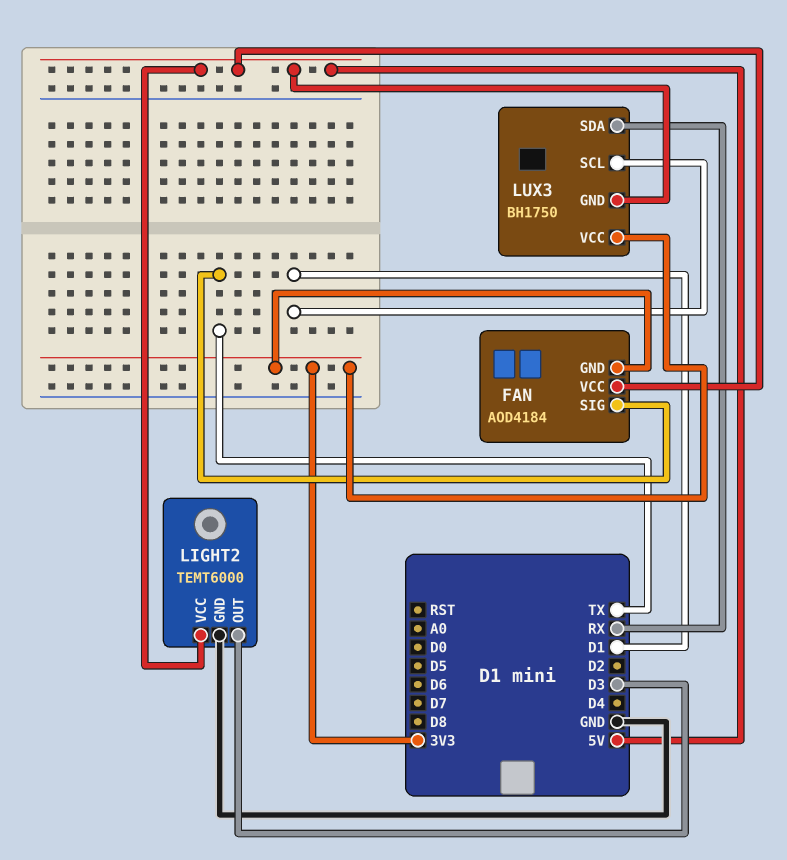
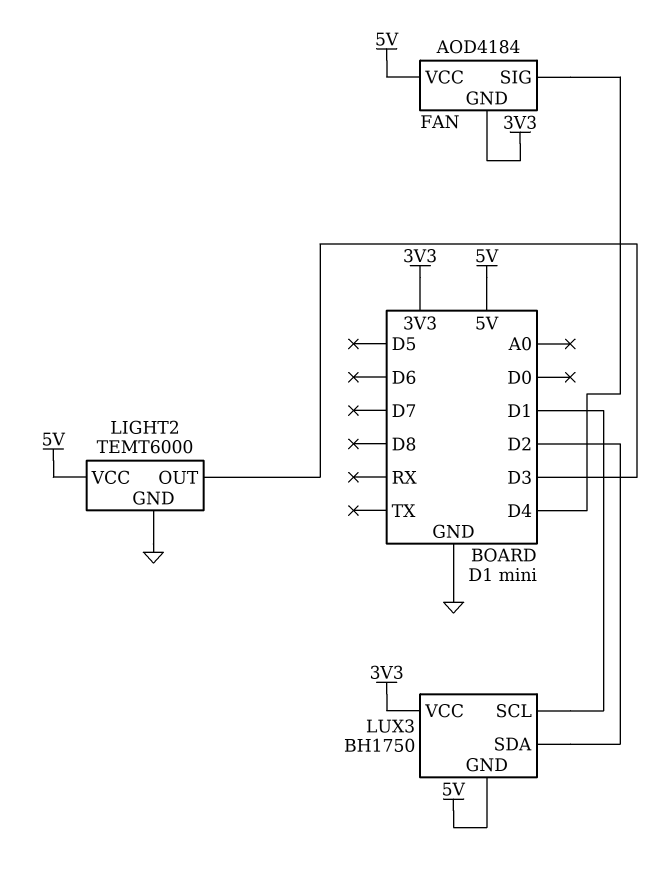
FAN pin SIG: TX -> D4
LUX3 pin SDA: RX -> D2

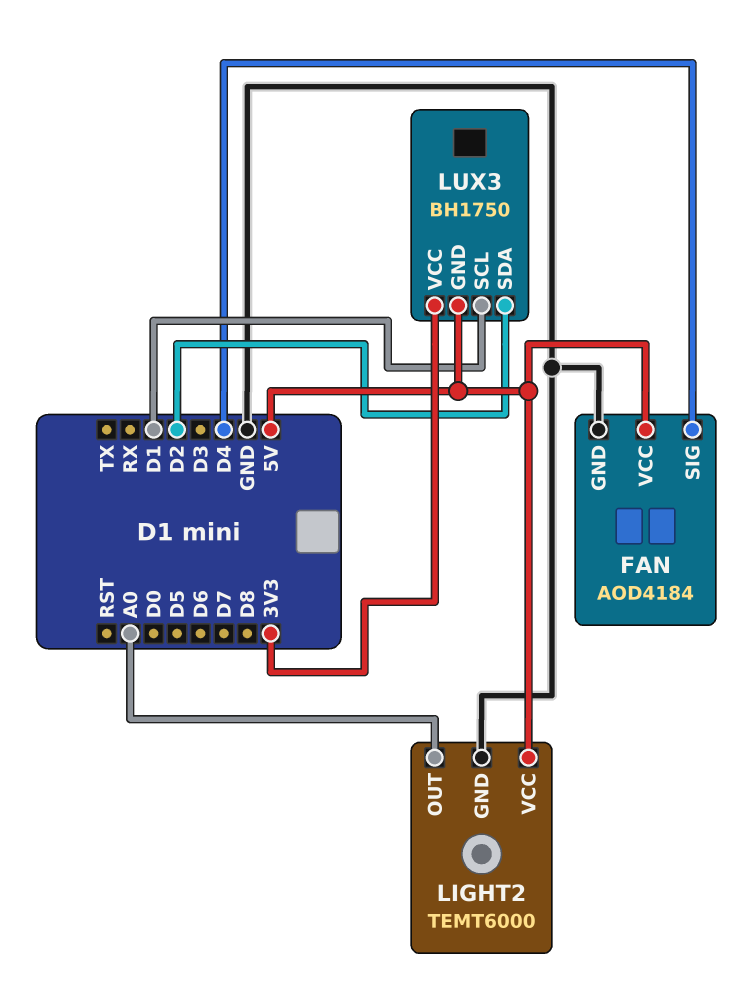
FAN pin GND: 3V3 -> GND
LIGHT2 pin OUT: D3 -> A0

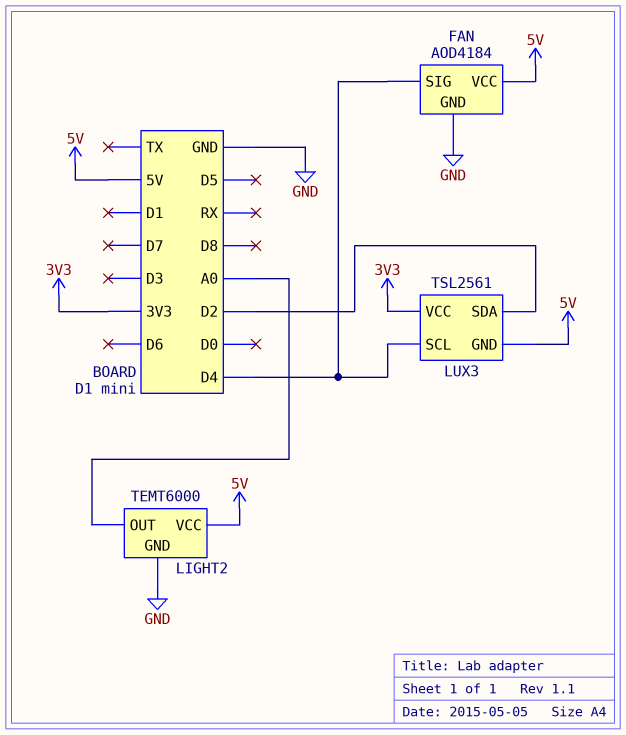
LUX3: BH1750 -> TSL2561
LUX3 pin SCL: D1 -> D4

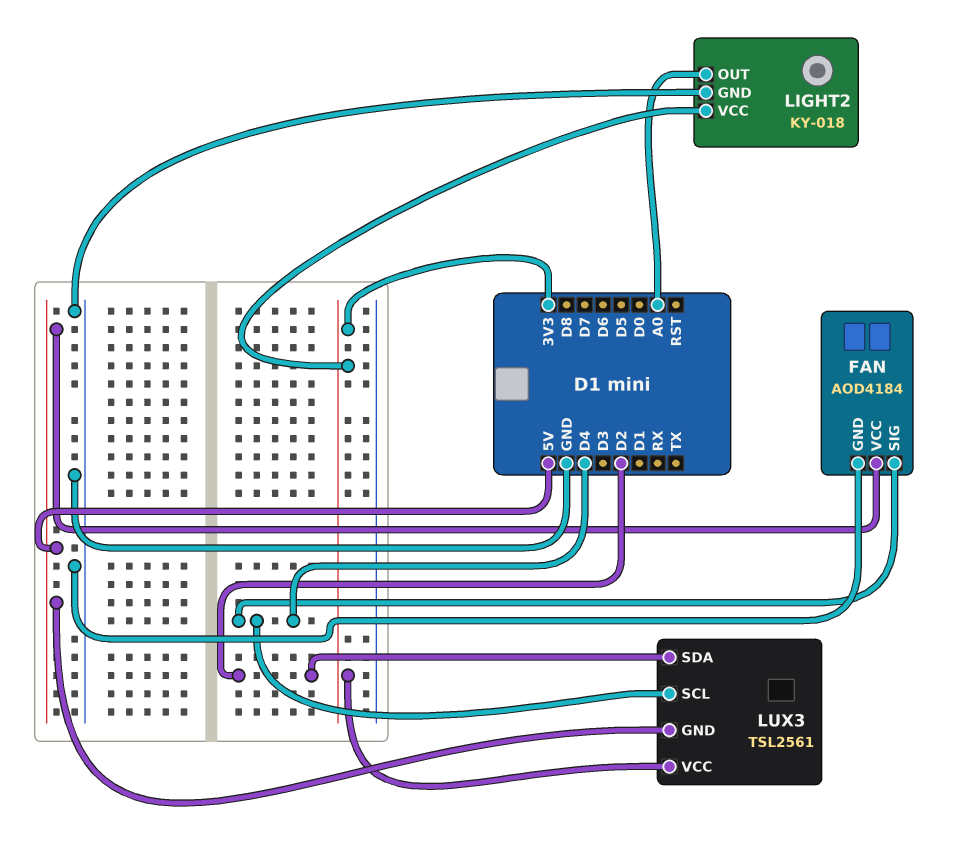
LIGHT2: TEMT6000 -> KY-018
LIGHT2 pin VCC: 5V -> 3V3

